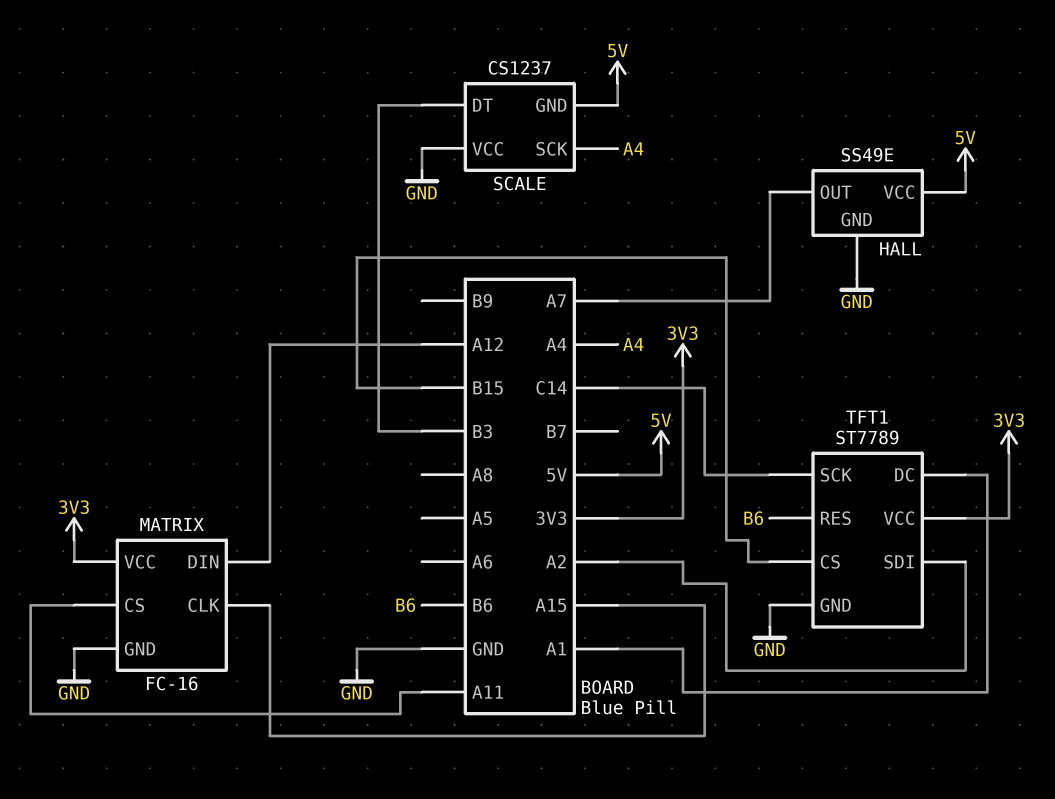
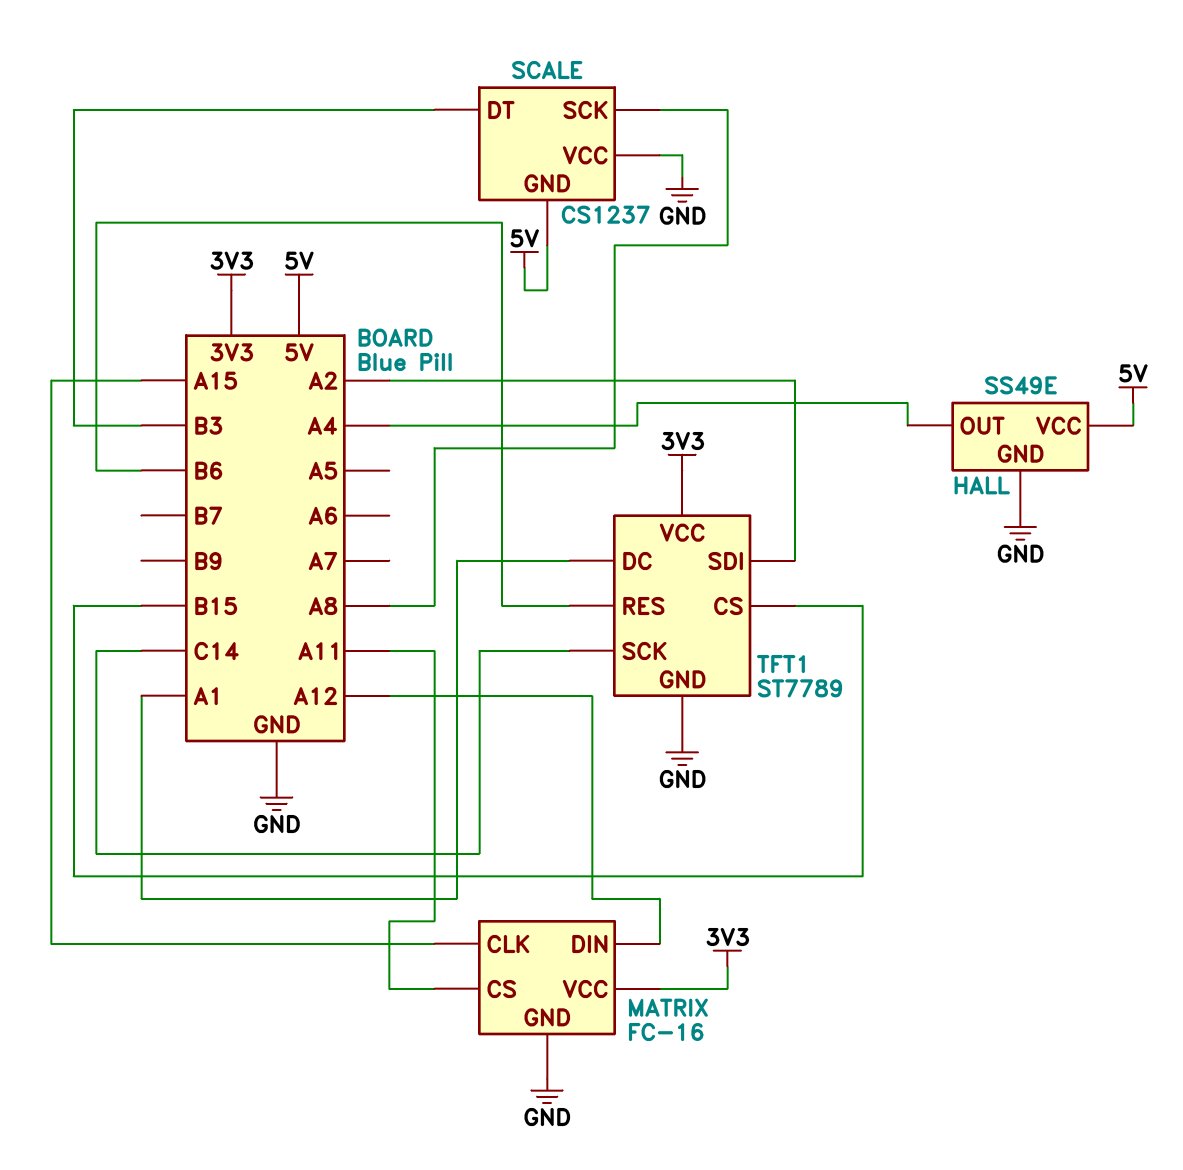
HALL pin OUT: A7 -> A4
SCALE pin SCK: A4 -> A8

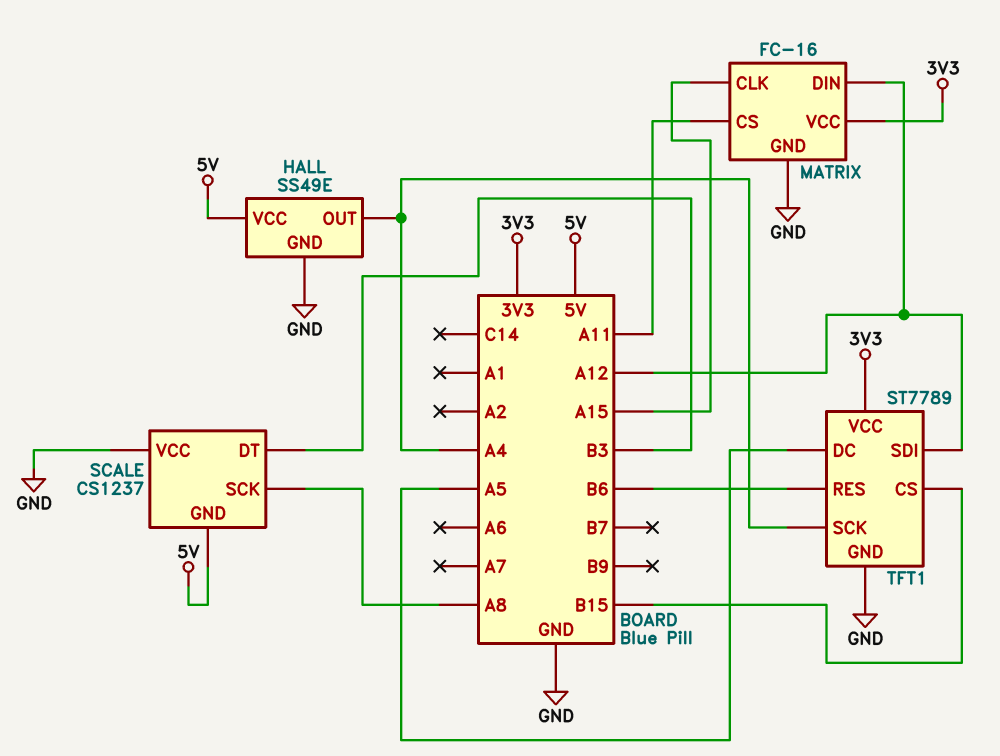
TFT1 pin DC: A1 -> A5
TFT1 pin SCK: C14 -> A4
TFT1 pin SDI: A2 -> A12

